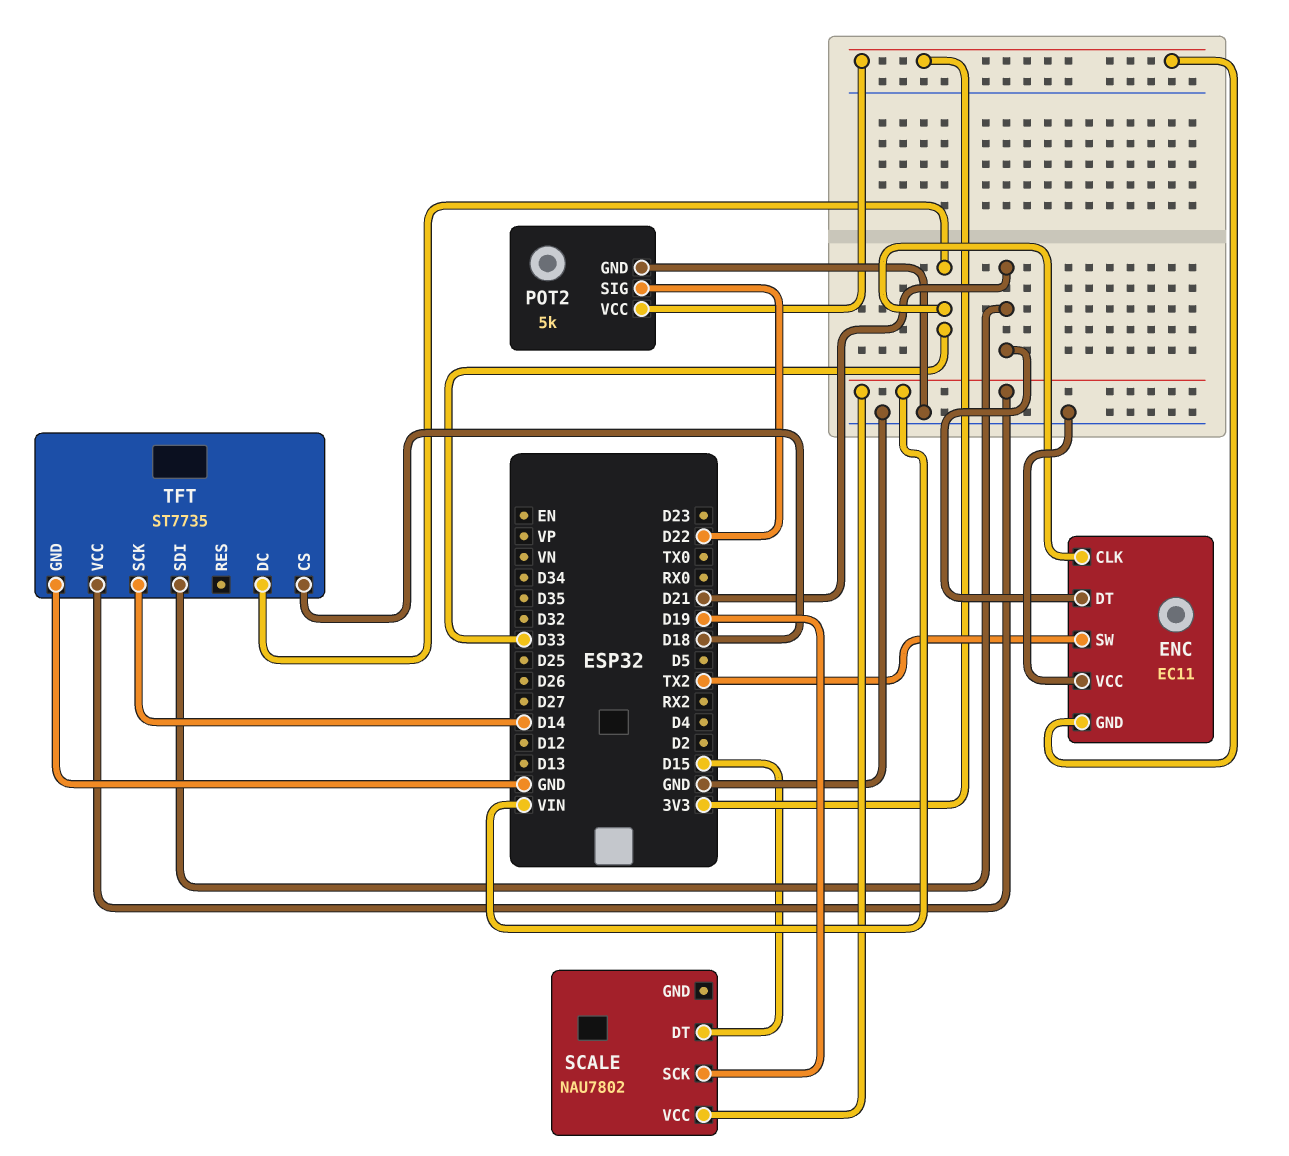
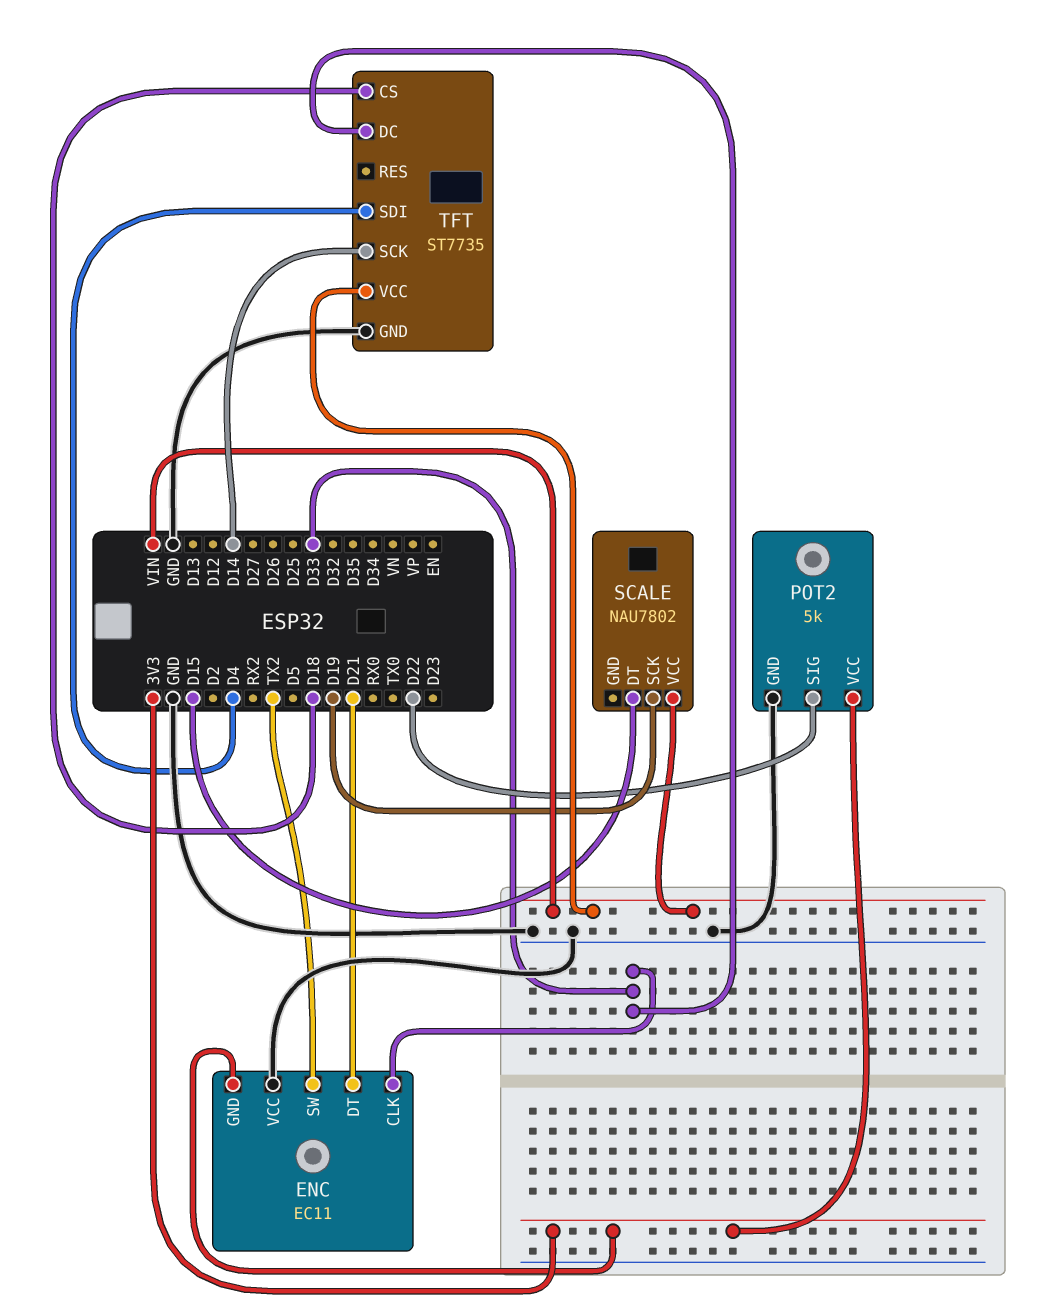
TFT pin SDI: D21 -> D4

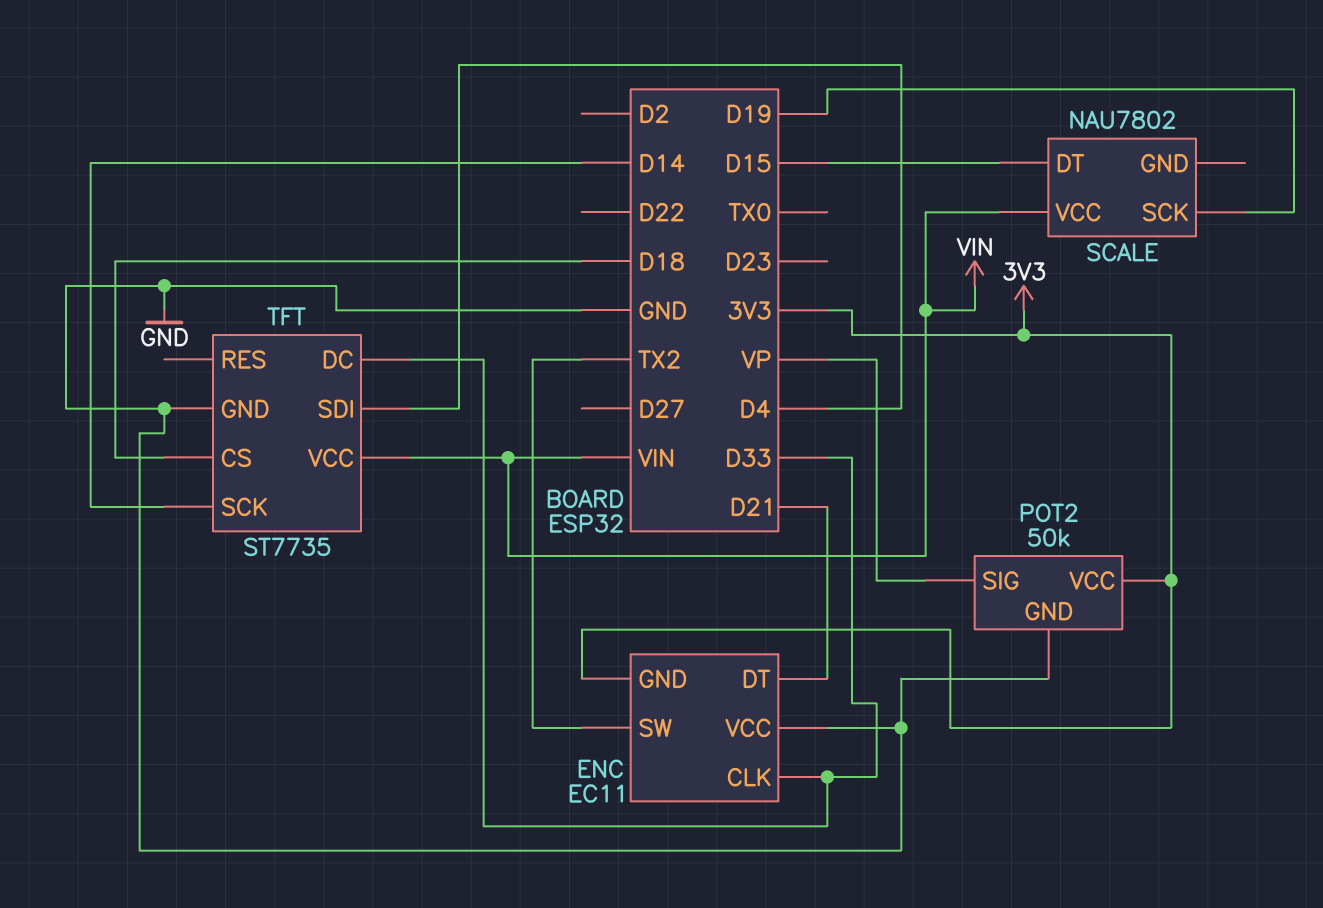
POT2: 5k -> 50k
POT2 pin SIG: D22 -> VP

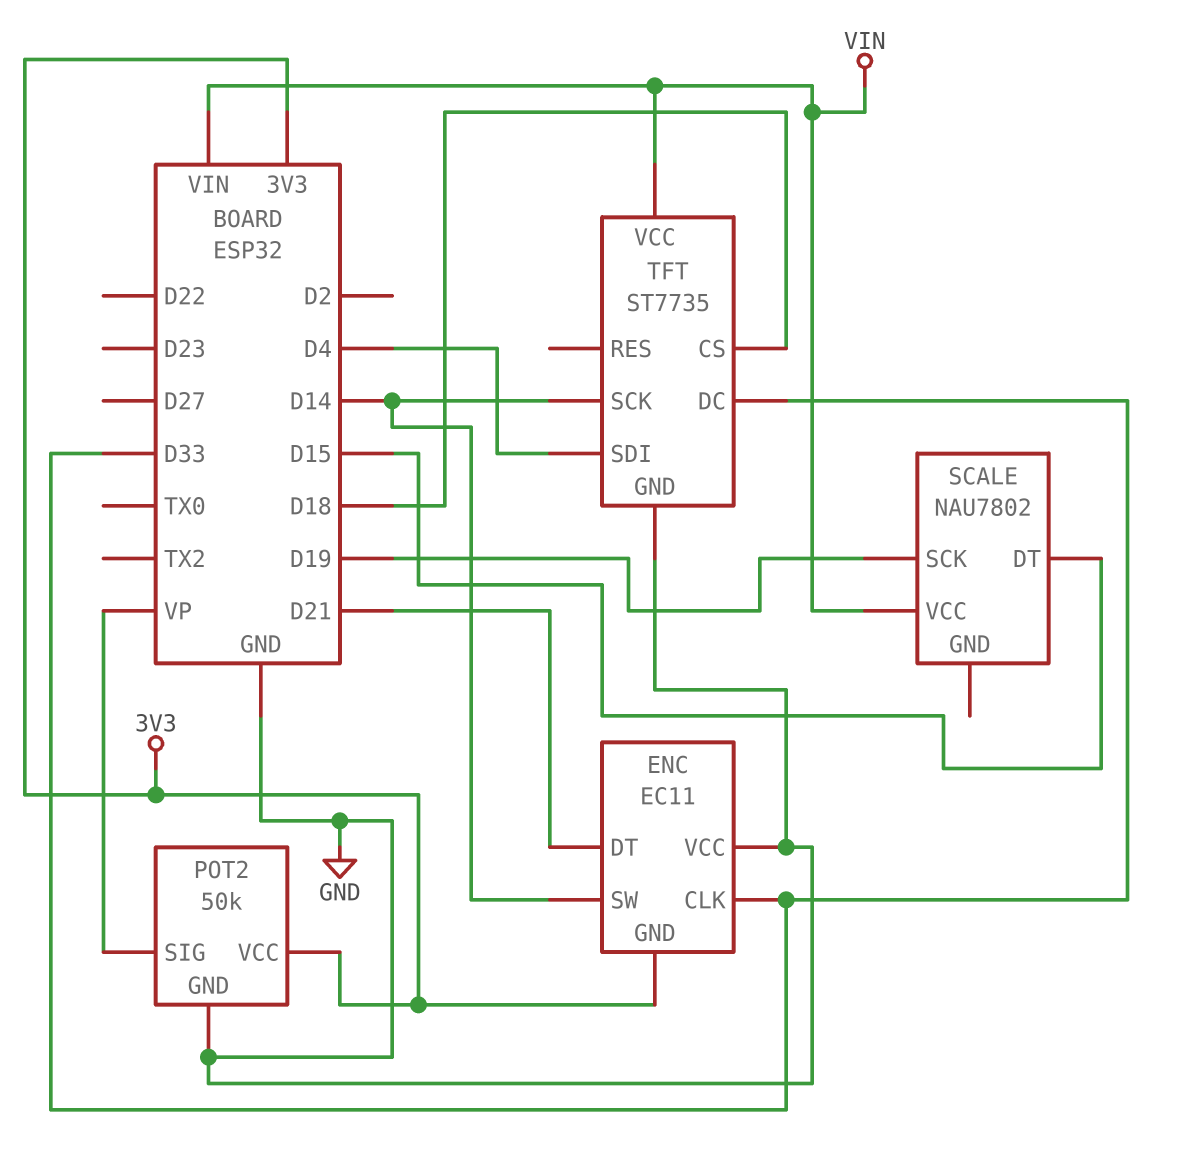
ENC pin SW: TX2 -> D14

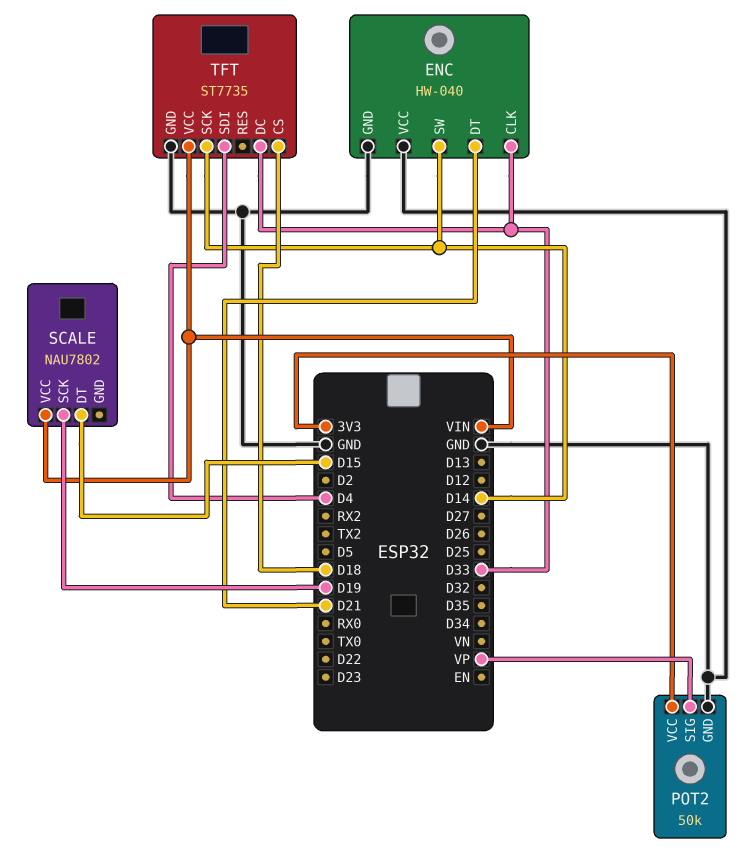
ENC: EC11 -> HW-040
ENC pin GND: 3V3 -> GND

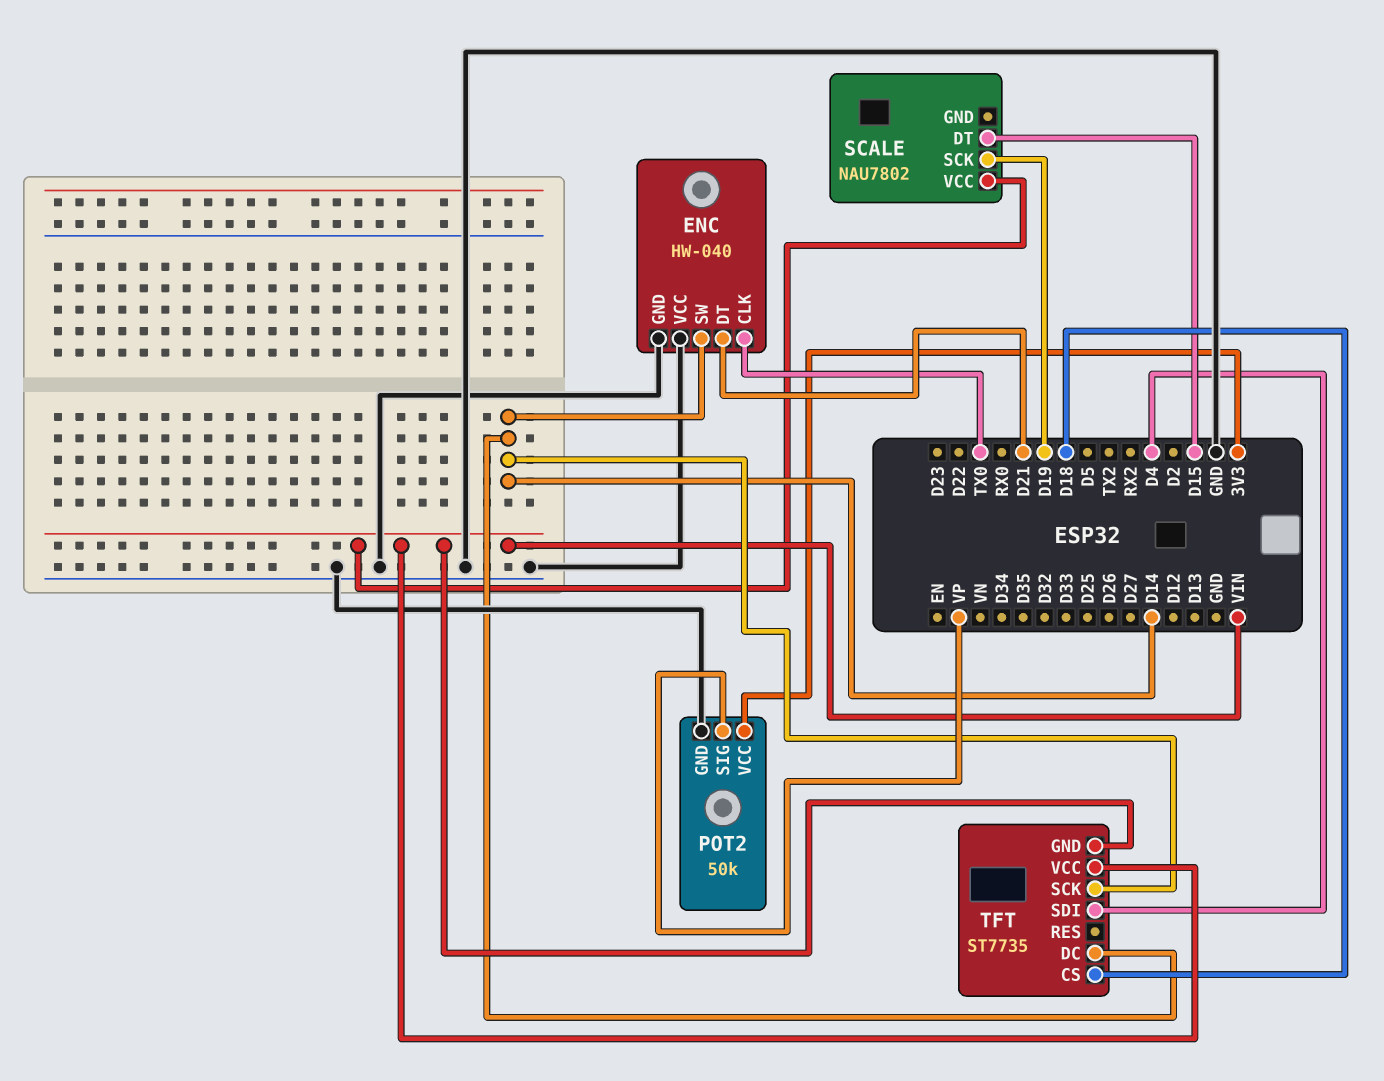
ENC pin CLK: D33 -> TX0
TFT pin DC: D33 -> D14
TFT pin GND: GND -> VIN

